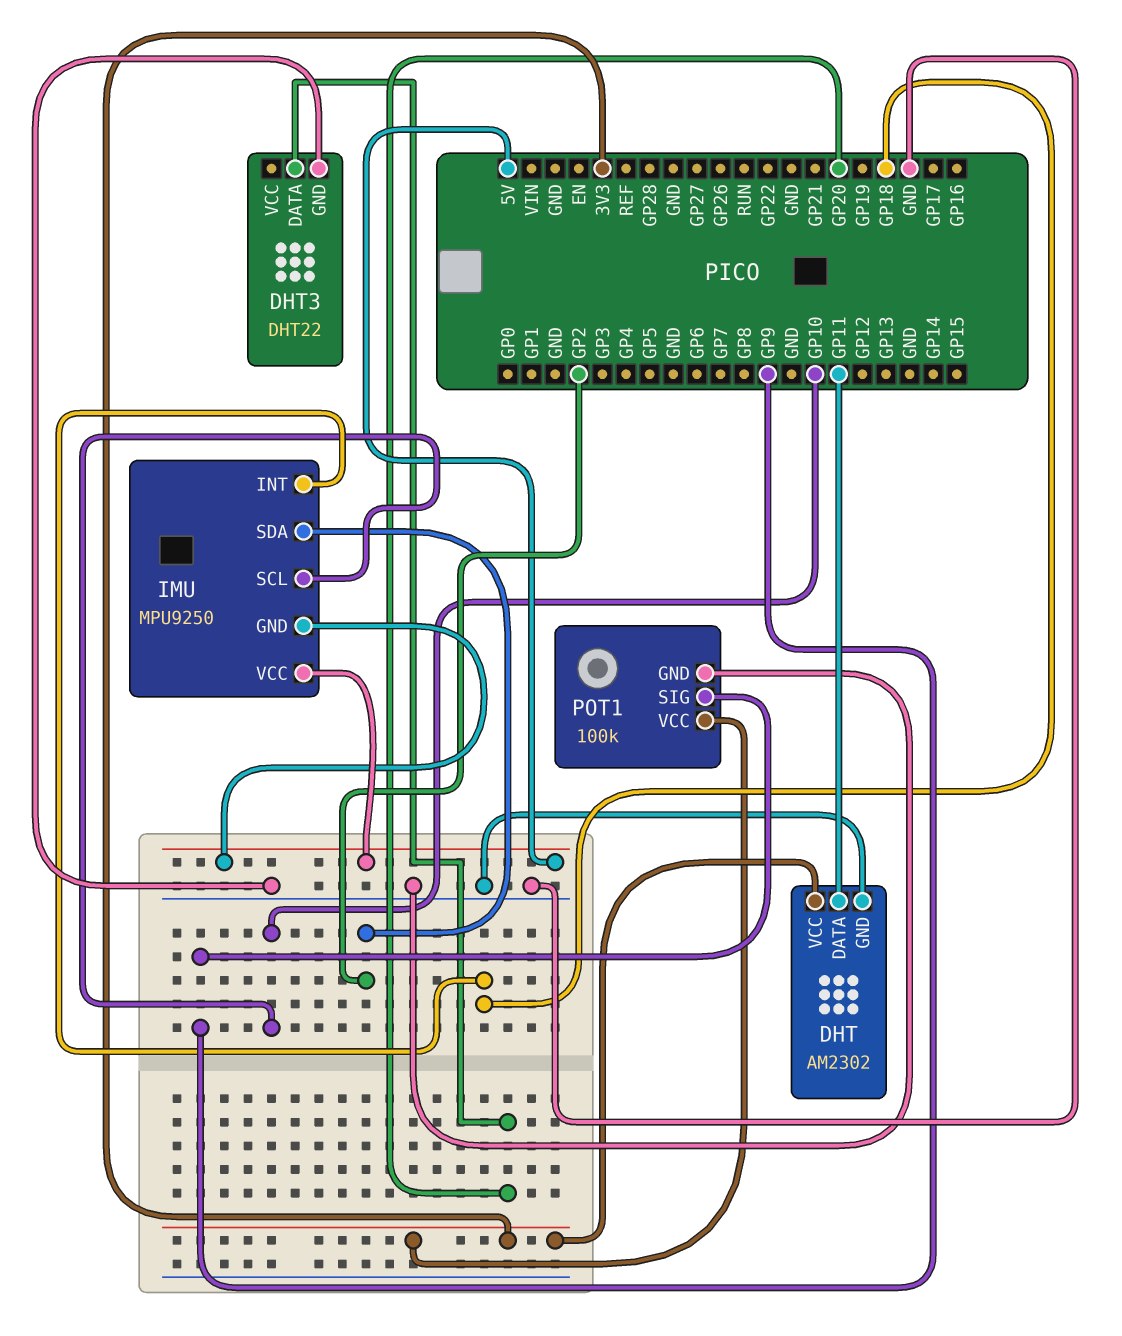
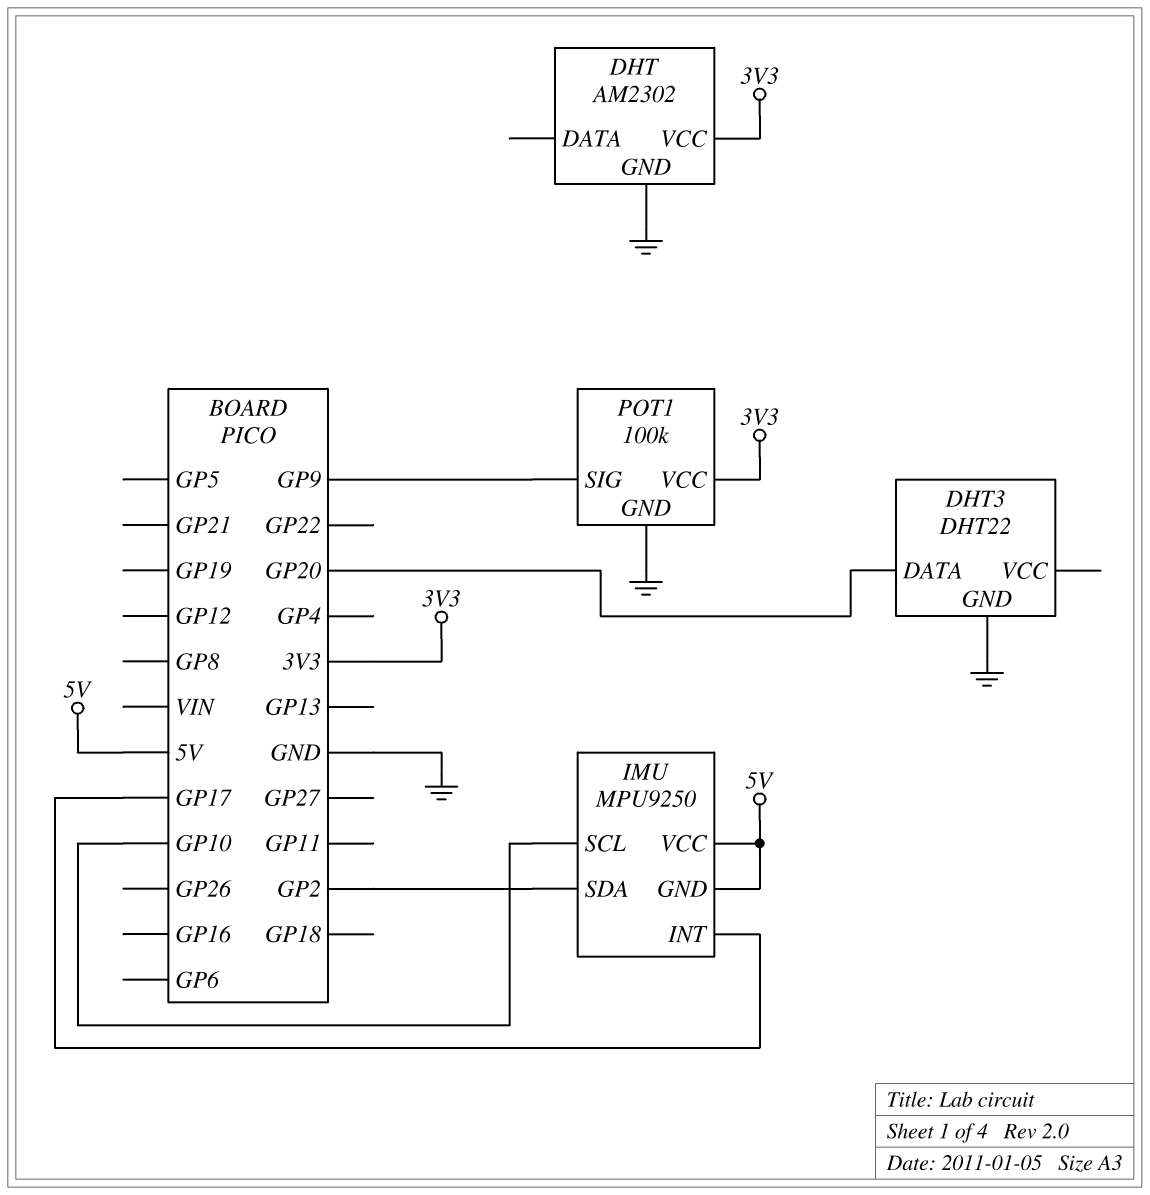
DHT pin DATA: GP11 -> none
IMU pin INT: GP18 -> GP17

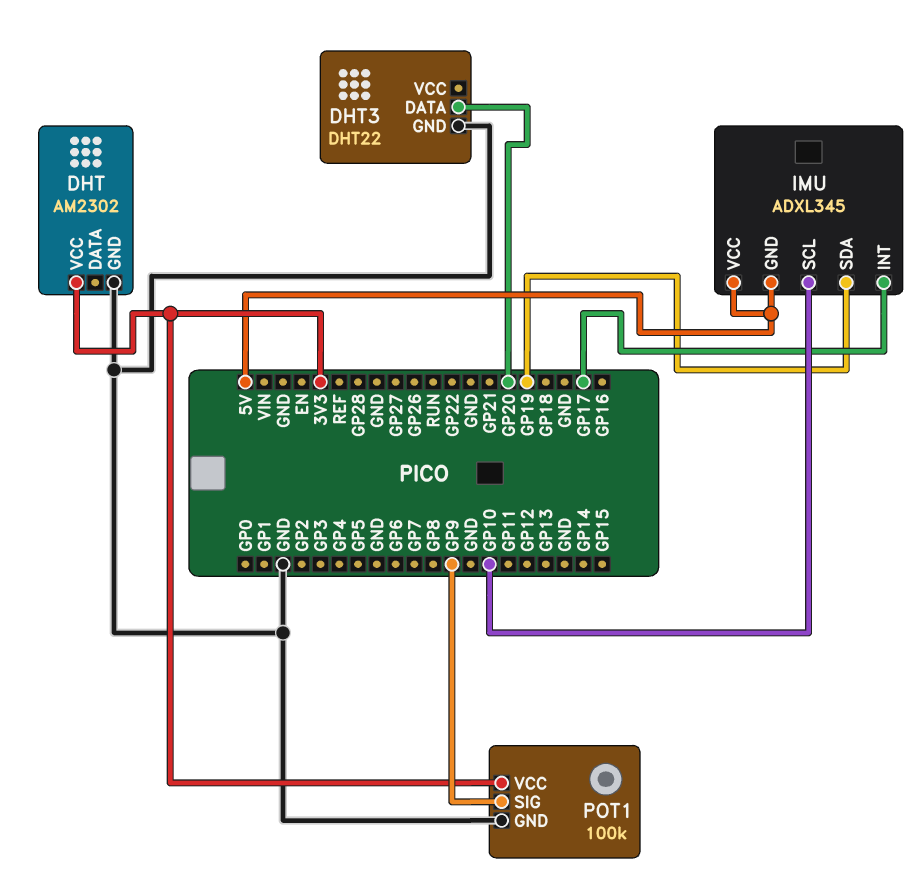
IMU: MPU9250 -> ADXL345
IMU pin SDA: GP2 -> GP19

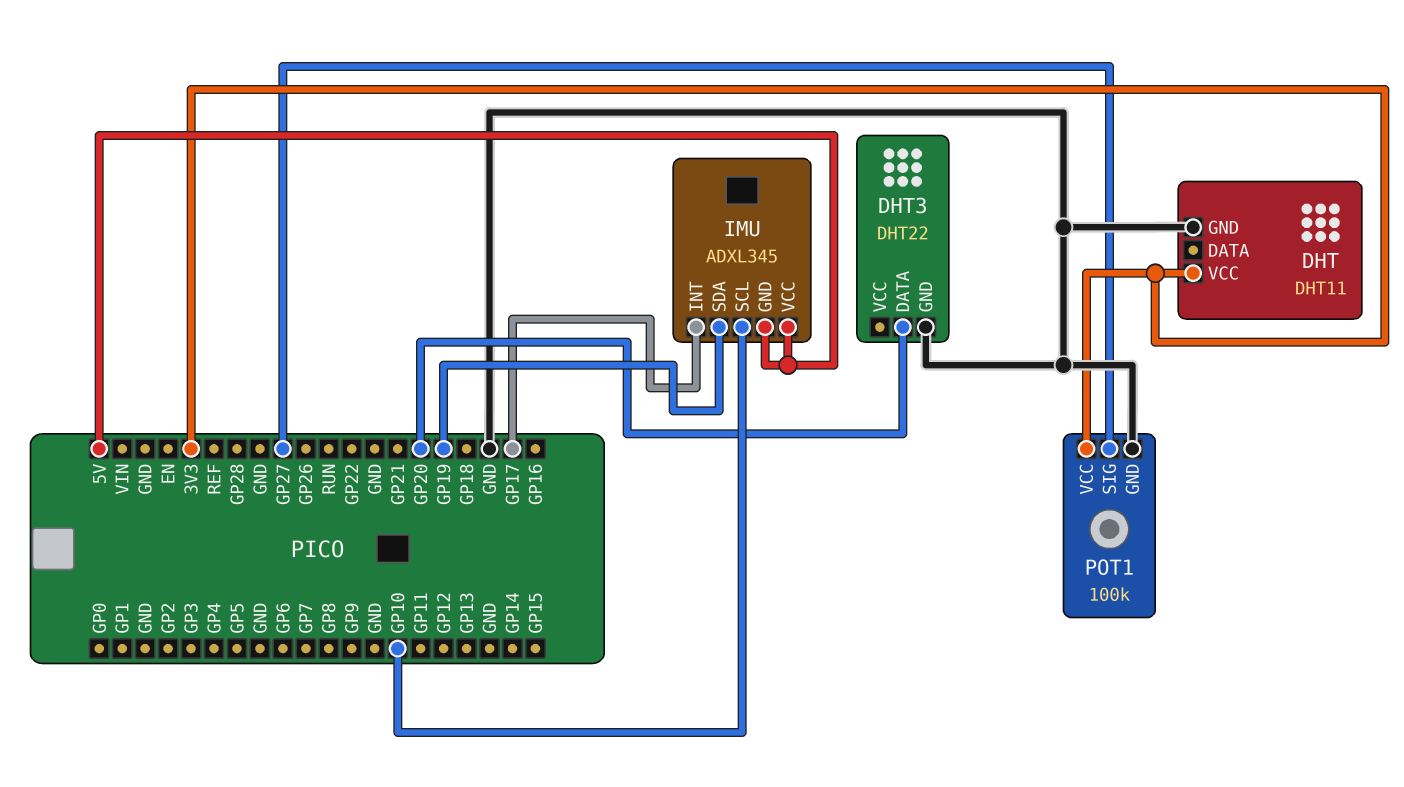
DHT: AM2302 -> DHT11
POT1 pin SIG: GP9 -> GP27

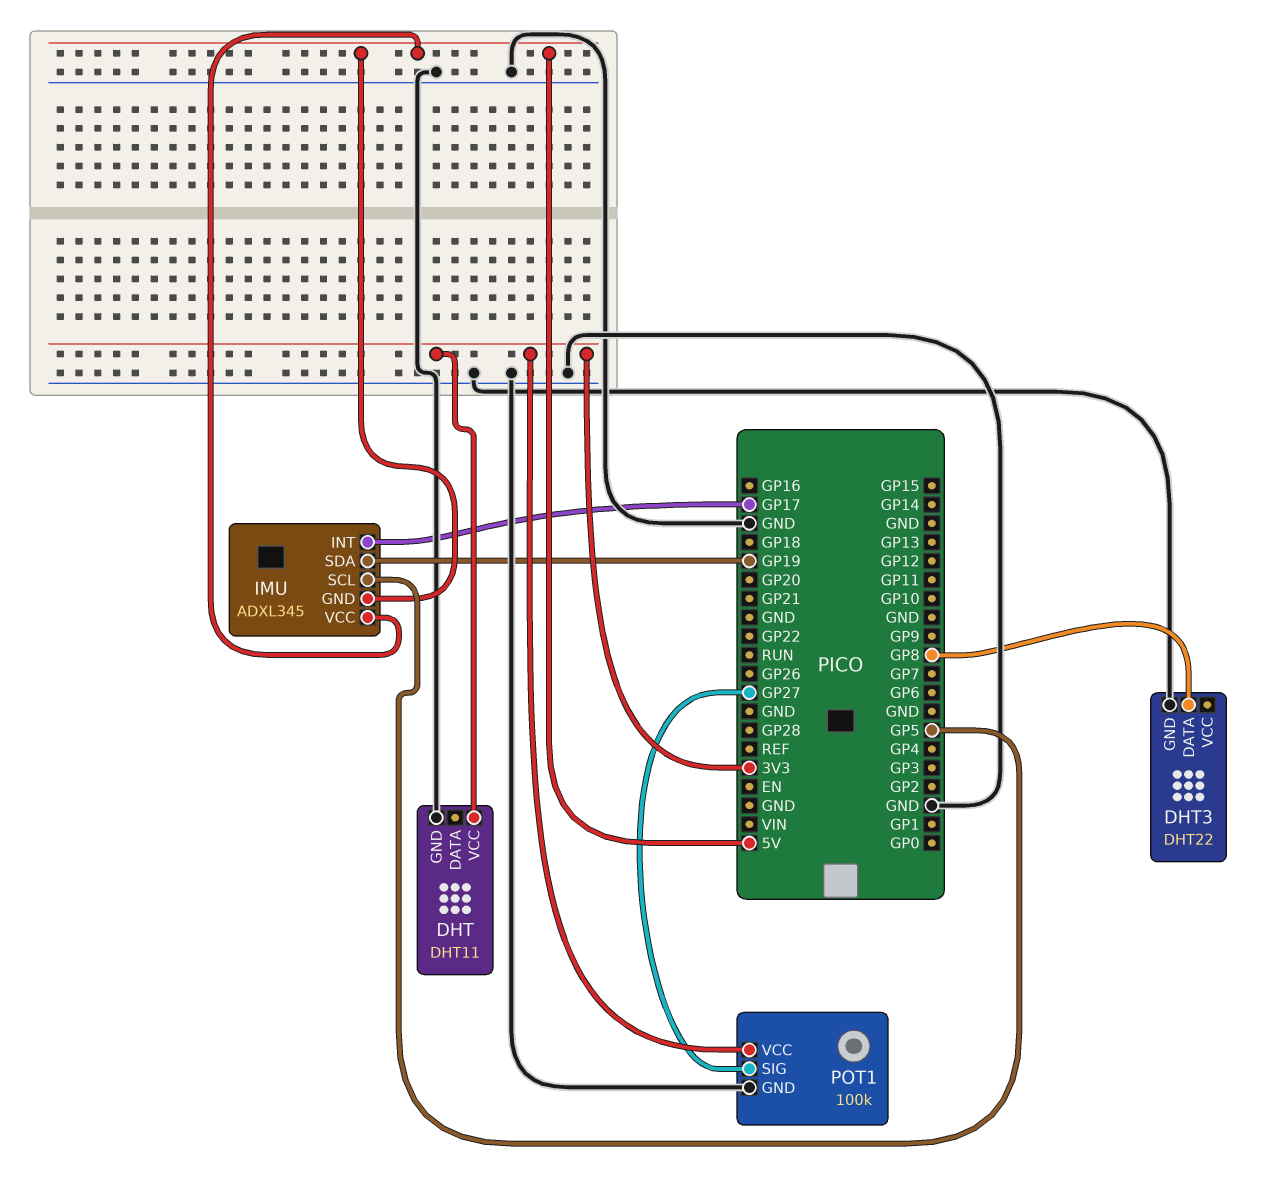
DHT3 pin DATA: GP20 -> GP8
IMU pin SCL: GP10 -> GP5

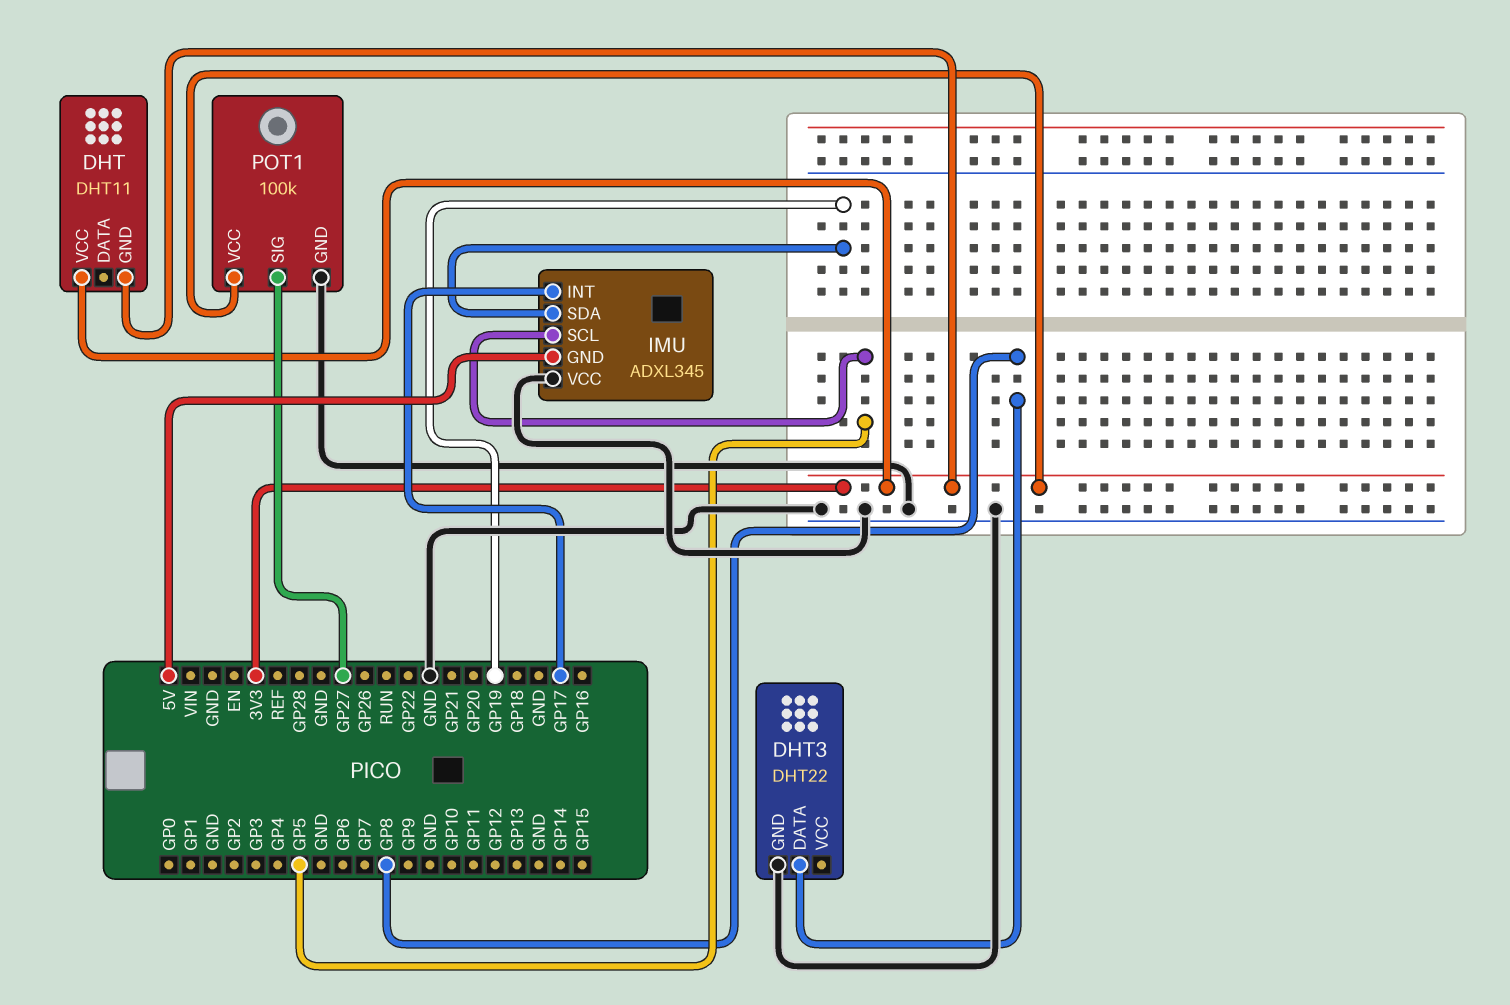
DHT pin GND: GND -> 3V3
IMU pin VCC: 5V -> GND

